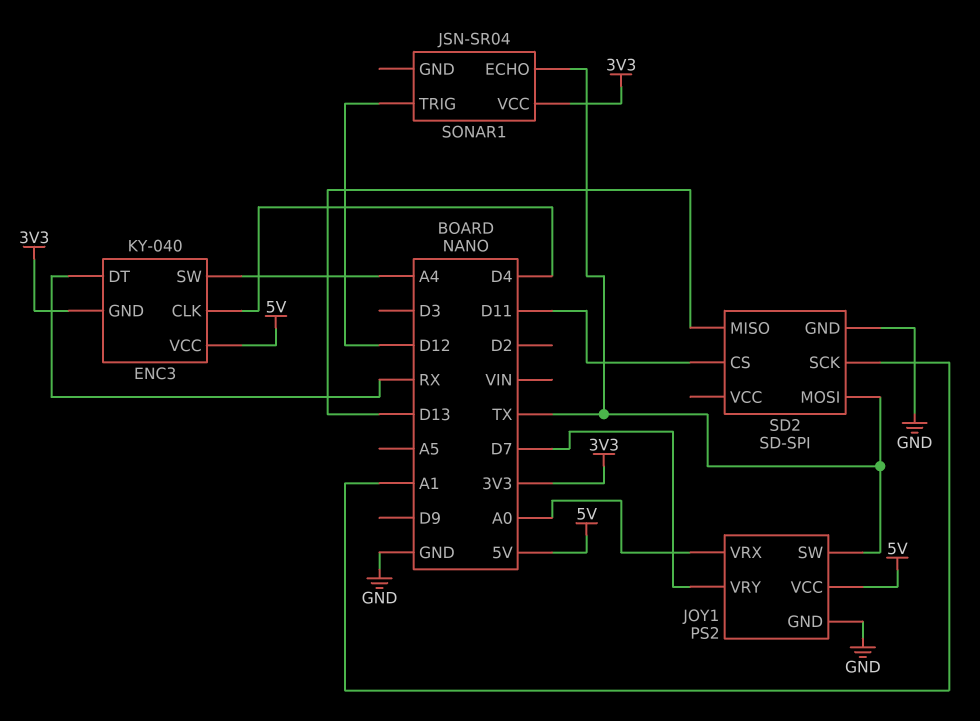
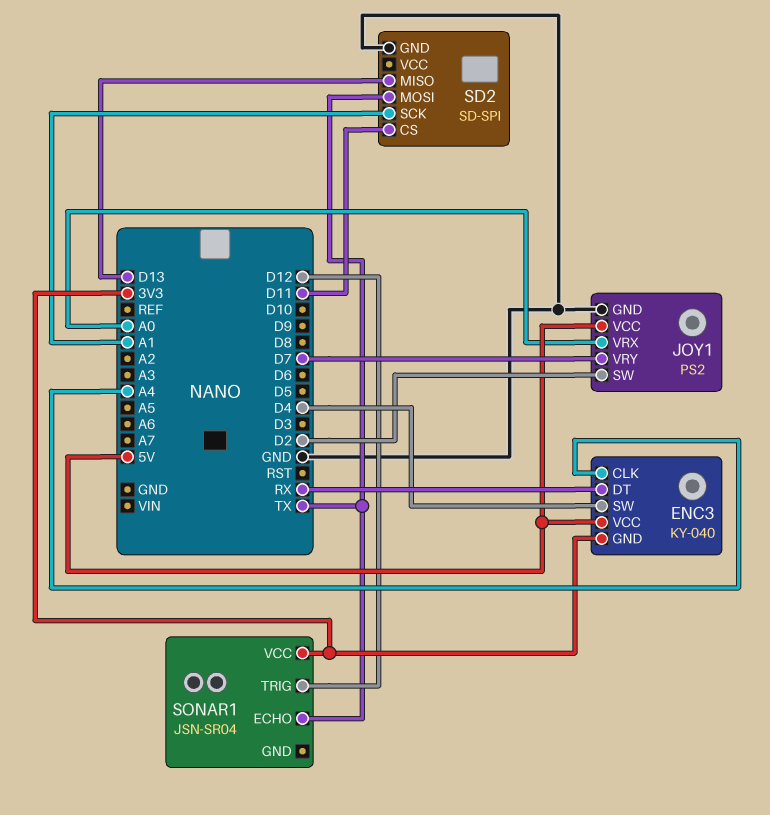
ENC3 pin CLK: D4 -> A4
ENC3 pin SW: A4 -> D4
JOY1 pin SW: TX -> D2

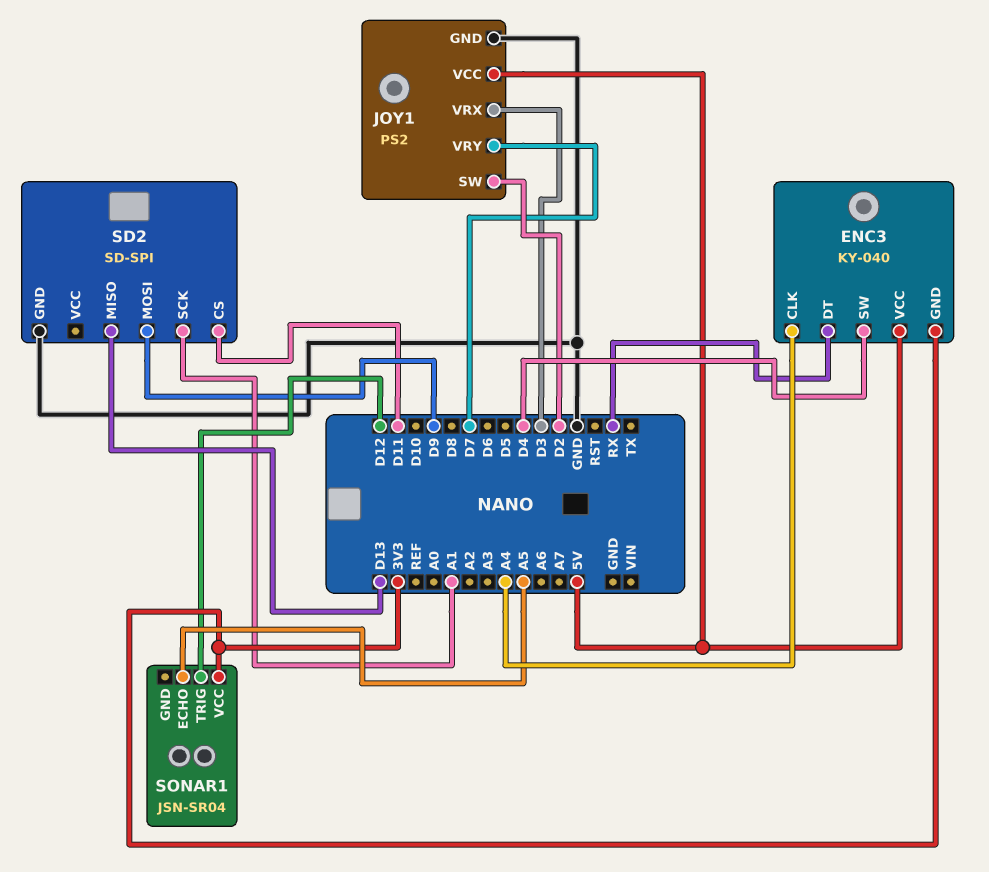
JOY1 pin VRX: A0 -> D3
SD2 pin MOSI: TX -> D9
SONAR1 pin ECHO: TX -> A5

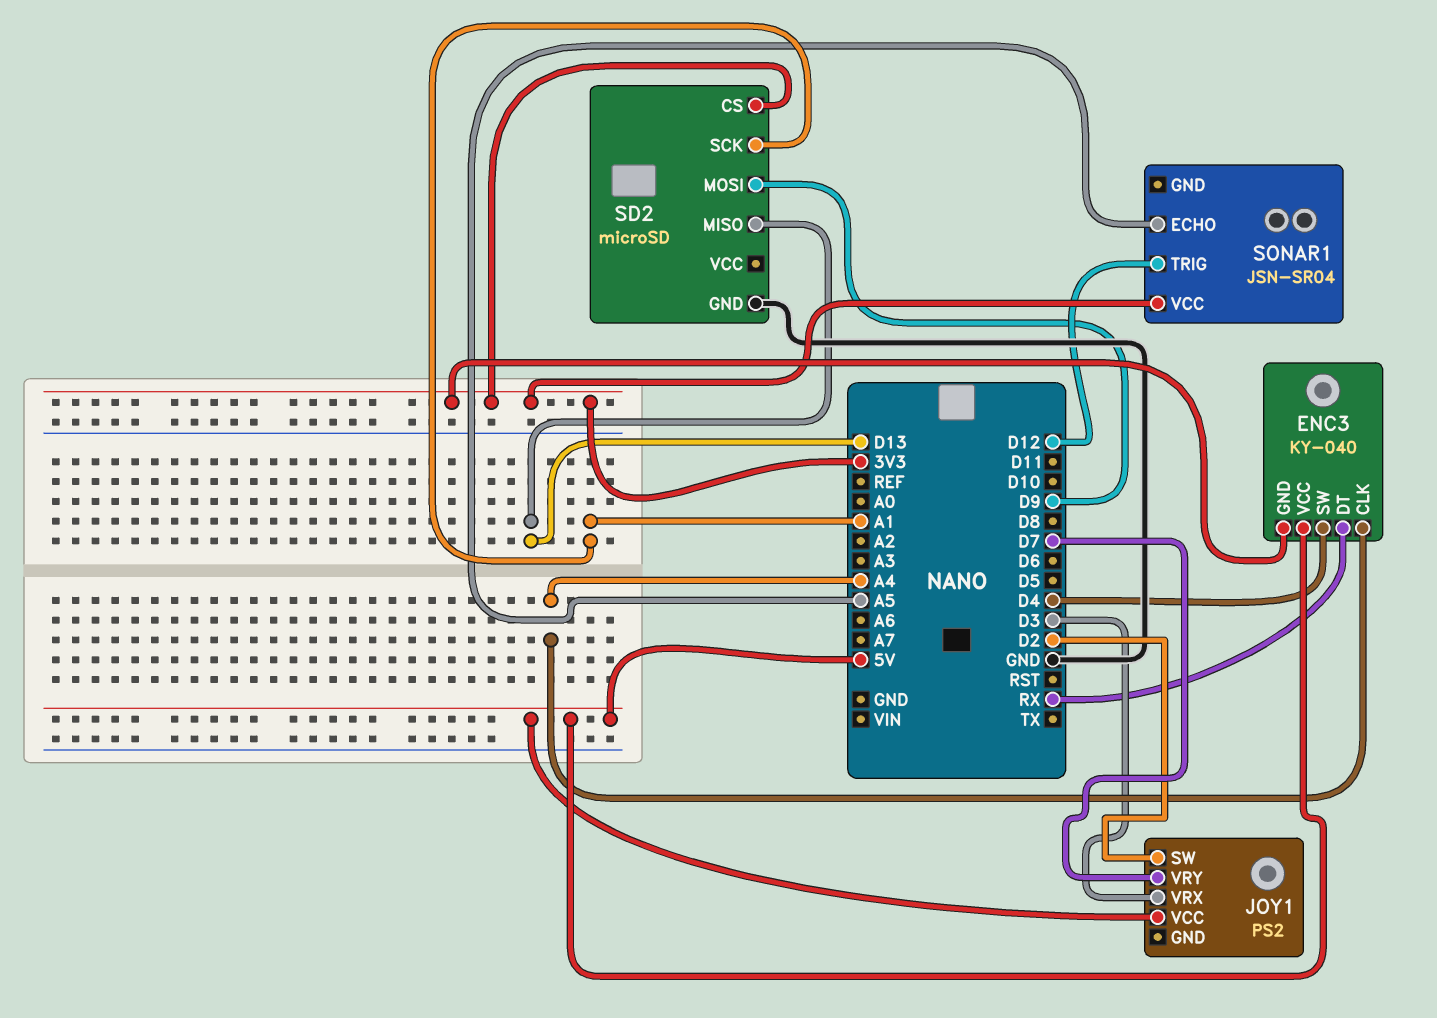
JOY1 pin GND: GND -> none
SD2: SD-SPI -> microSD
SD2 pin CS: D11 -> 3V3

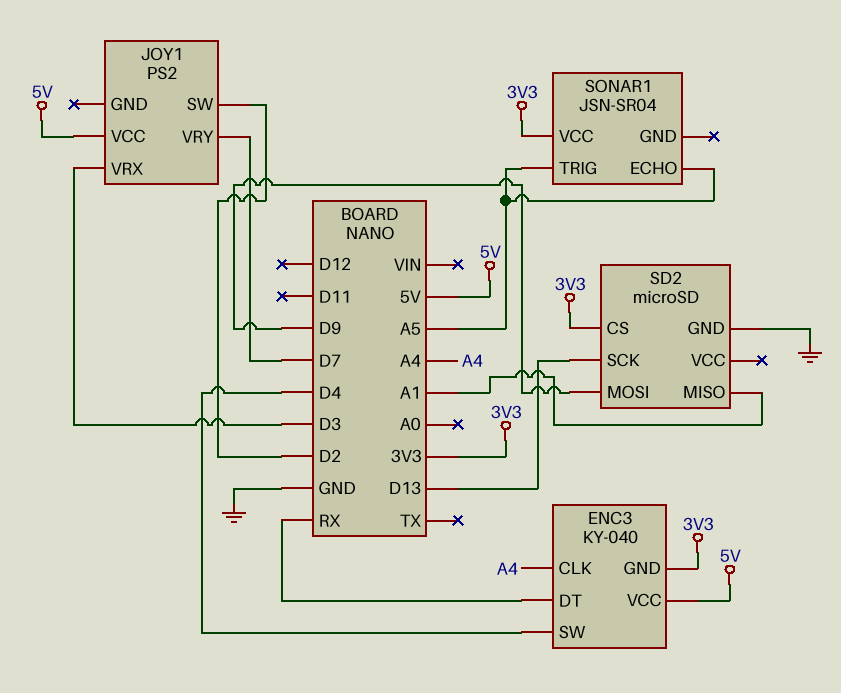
SD2 pin MISO: D13 -> A1
SD2 pin SCK: A1 -> D13
SONAR1 pin TRIG: D12 -> A5

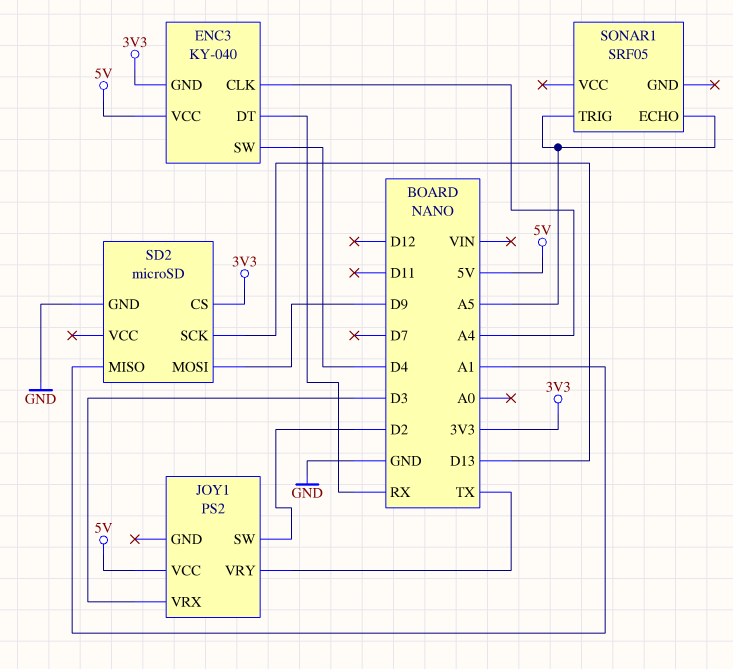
JOY1 pin VRY: D7 -> TX
SONAR1: JSN-SR04 -> SRF05
SONAR1 pin VCC: 3V3 -> none

